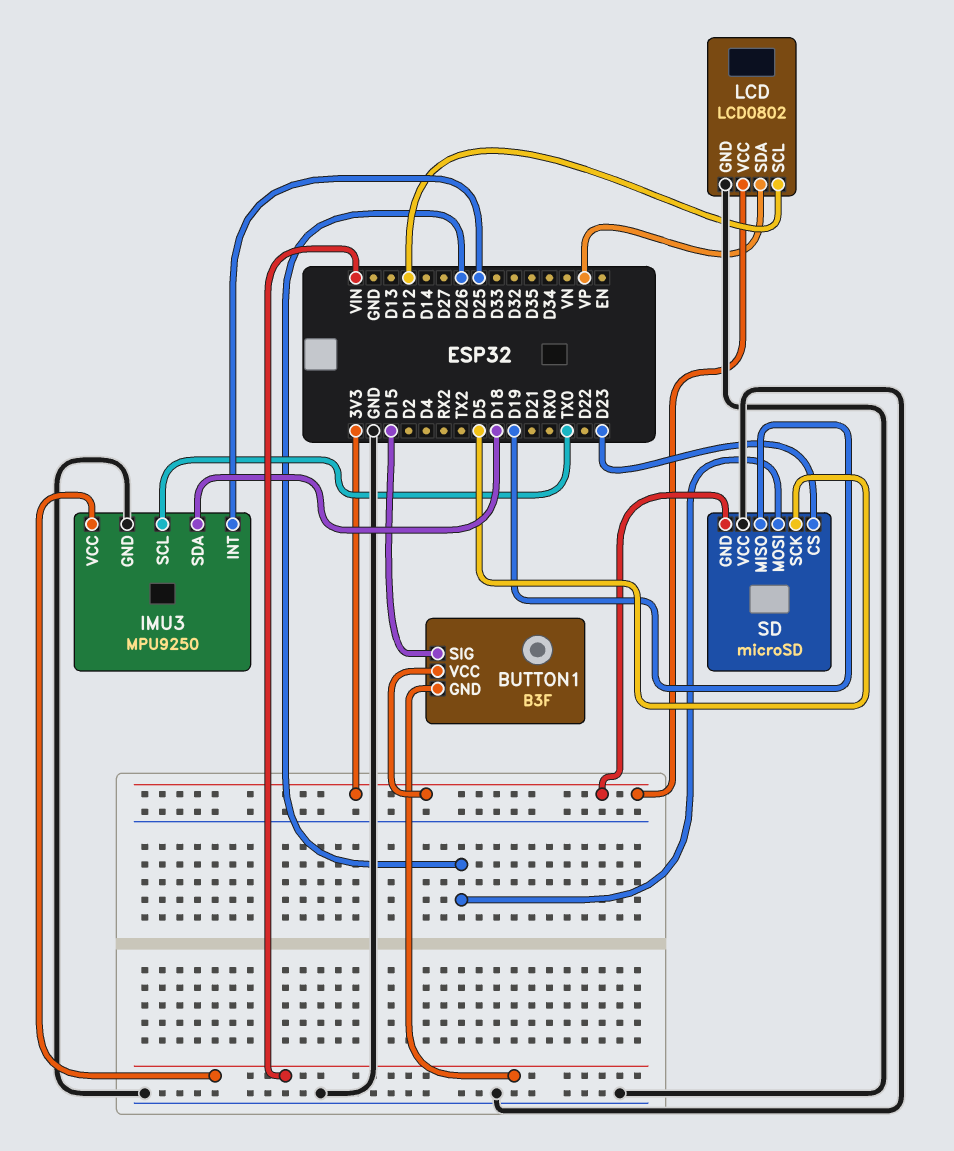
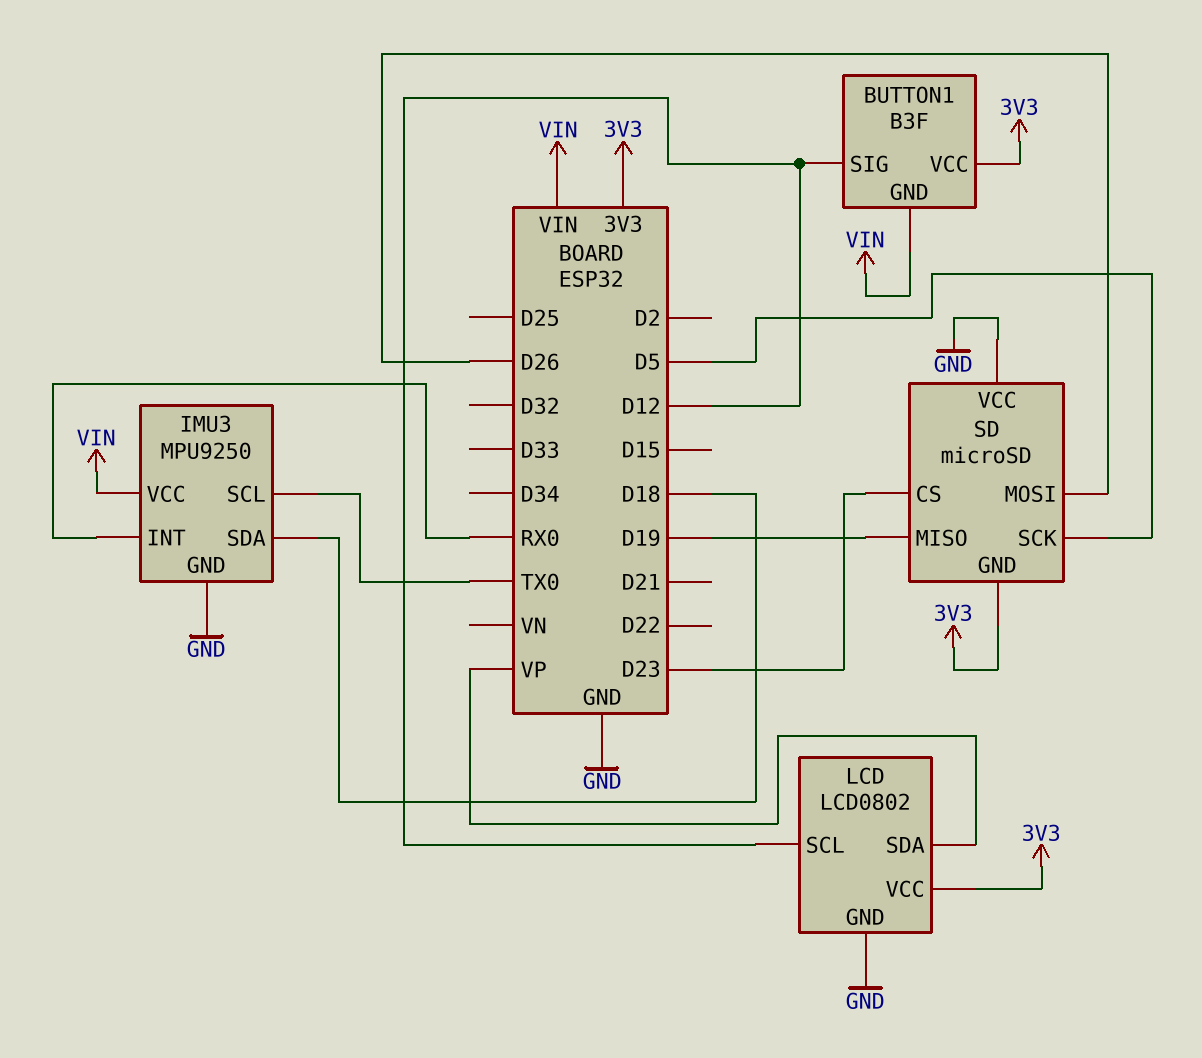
BUTTON1 pin SIG: D15 -> D12
IMU3 pin INT: D25 -> RX0

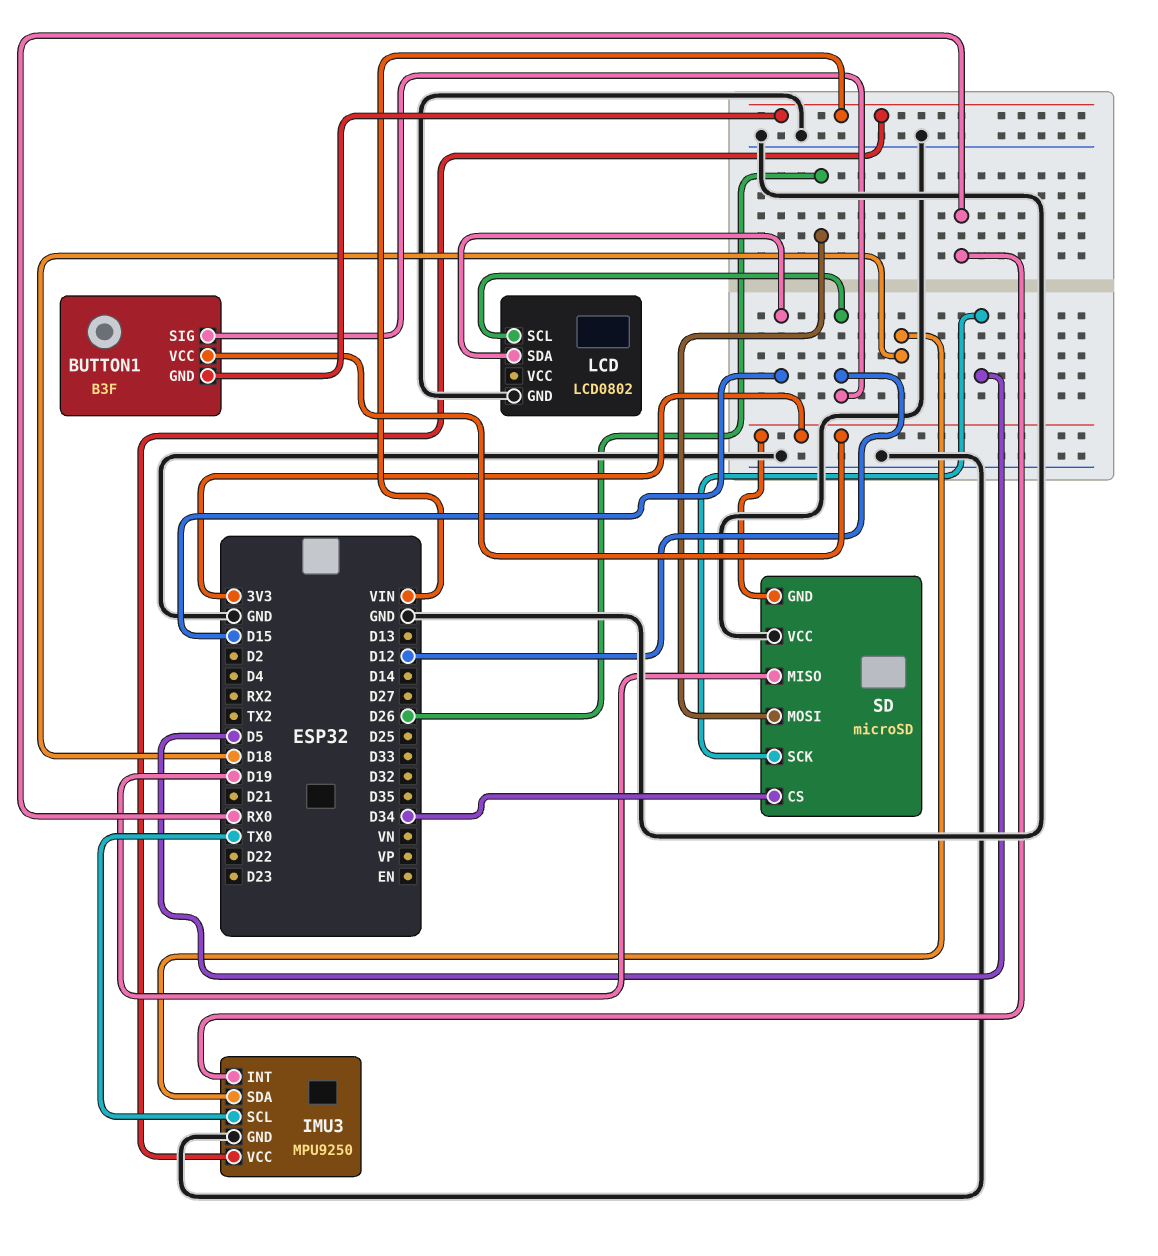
LCD pin SDA: VP -> D15
LCD pin VCC: 3V3 -> none
SD pin CS: D23 -> D34

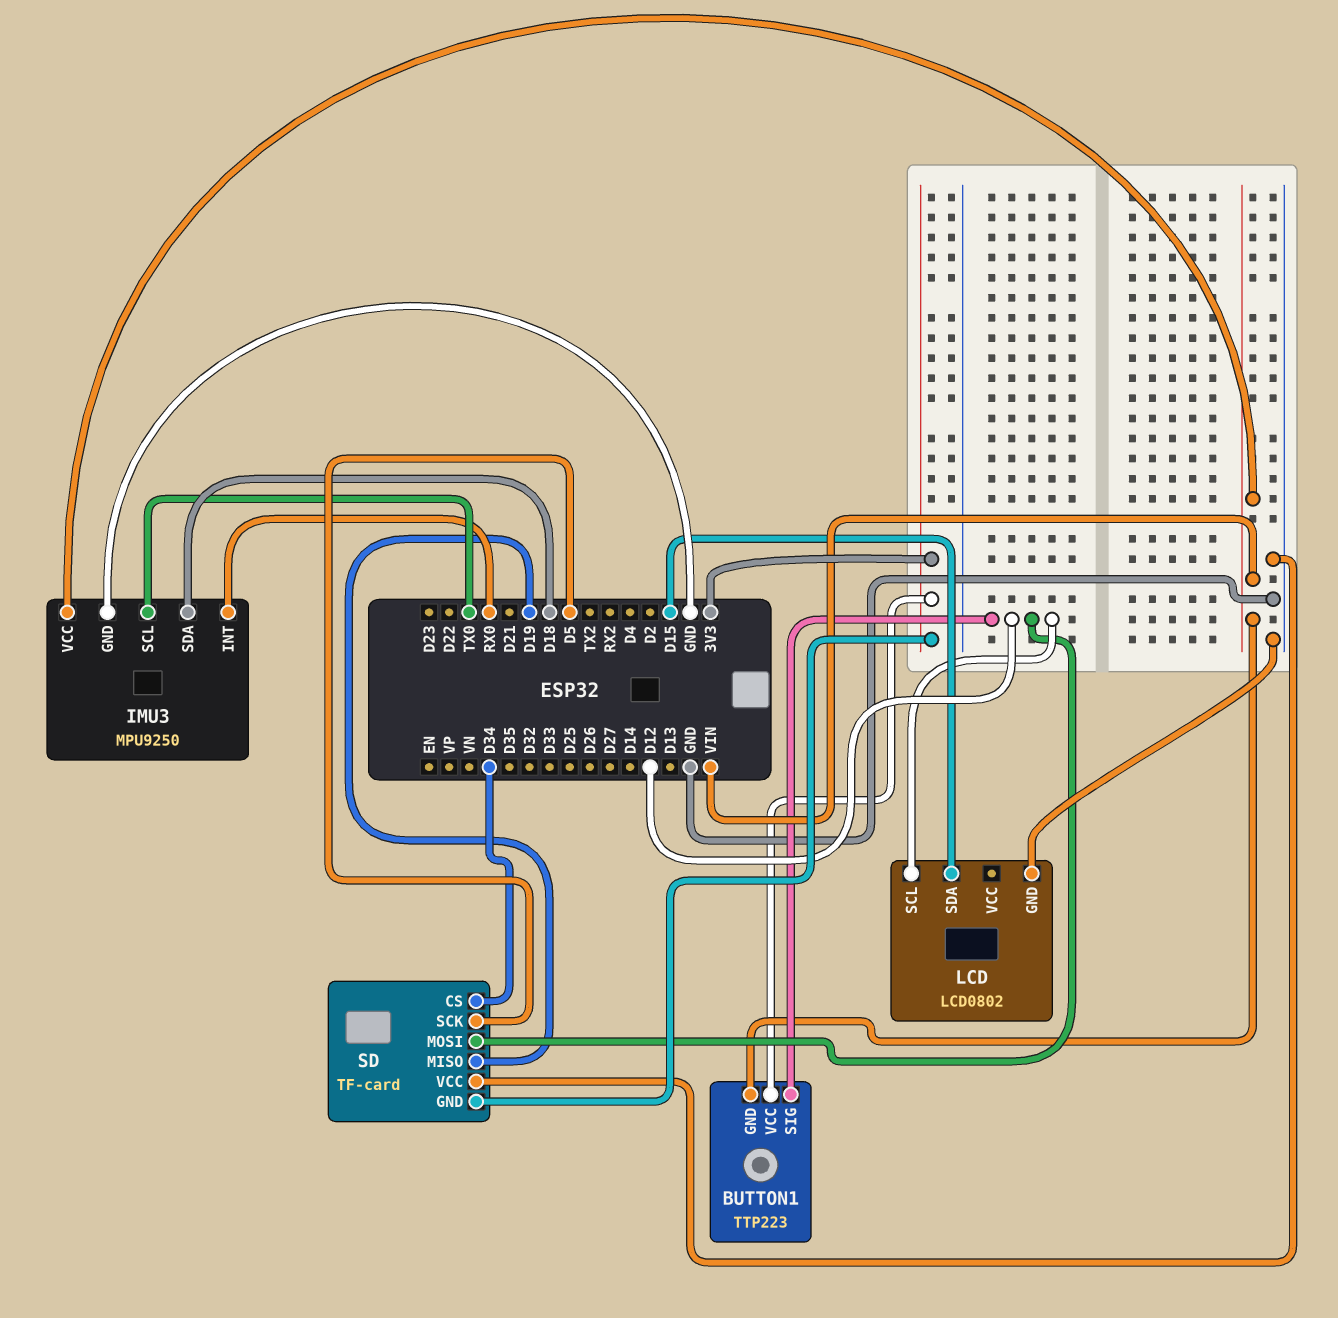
BUTTON1: B3F -> TTP223
SD: microSD -> TF-card
SD pin MOSI: D26 -> D12

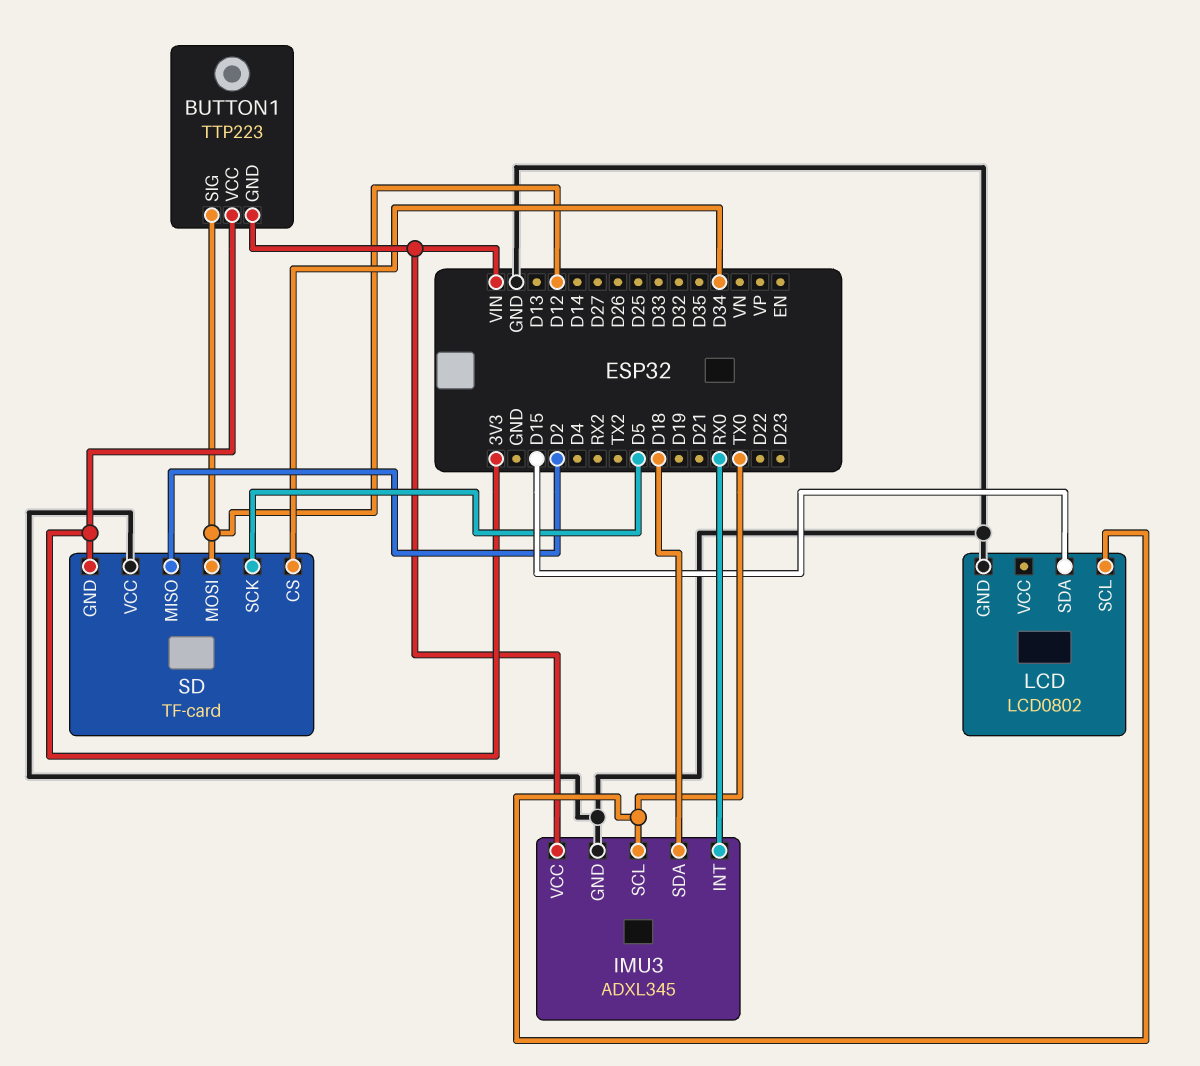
IMU3: MPU9250 -> ADXL345
LCD pin SCL: D12 -> TX0
SD pin MISO: D19 -> D2

